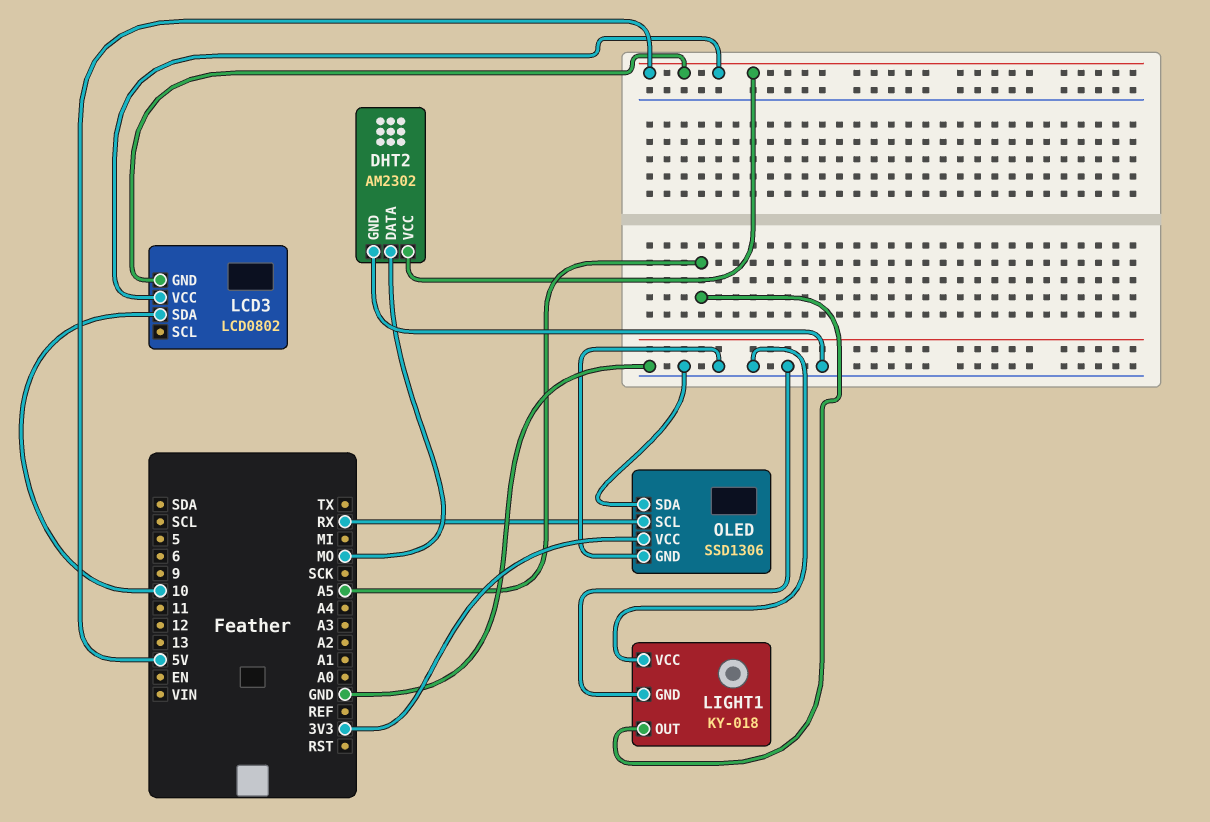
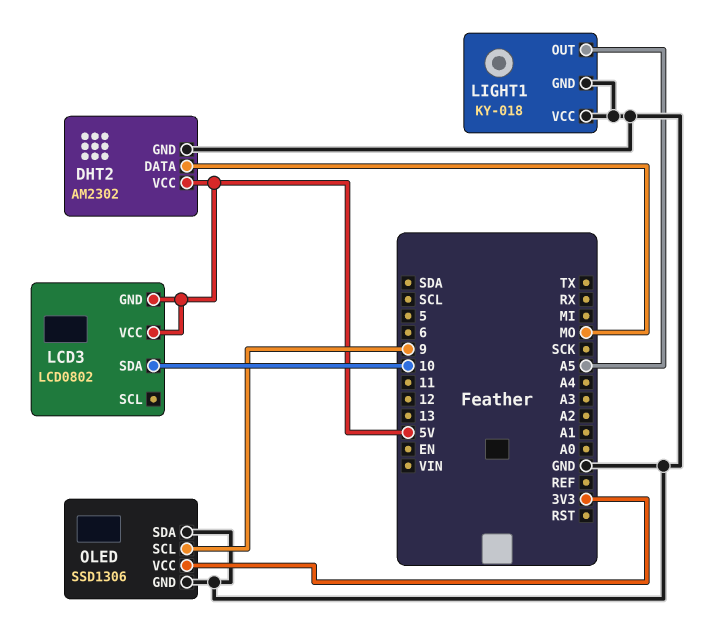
OLED pin SCL: RX -> 9

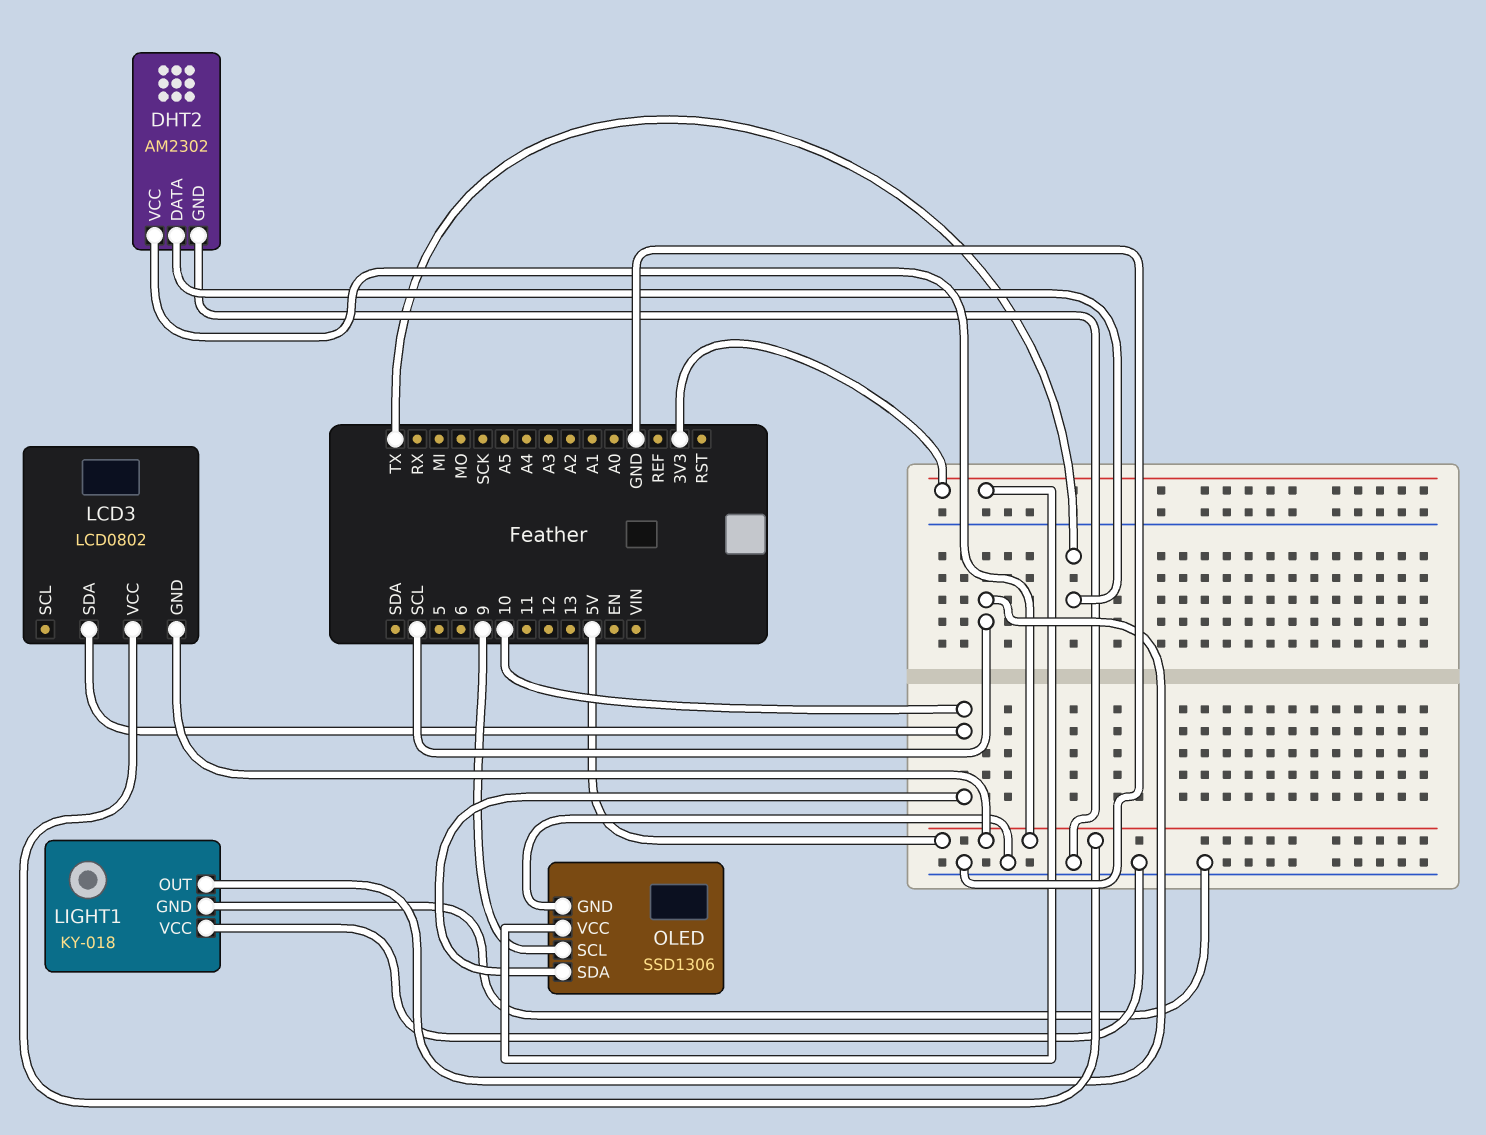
DHT2 pin DATA: MO -> TX
LIGHT1 pin OUT: A5 -> SCL
OLED pin SDA: GND -> 10

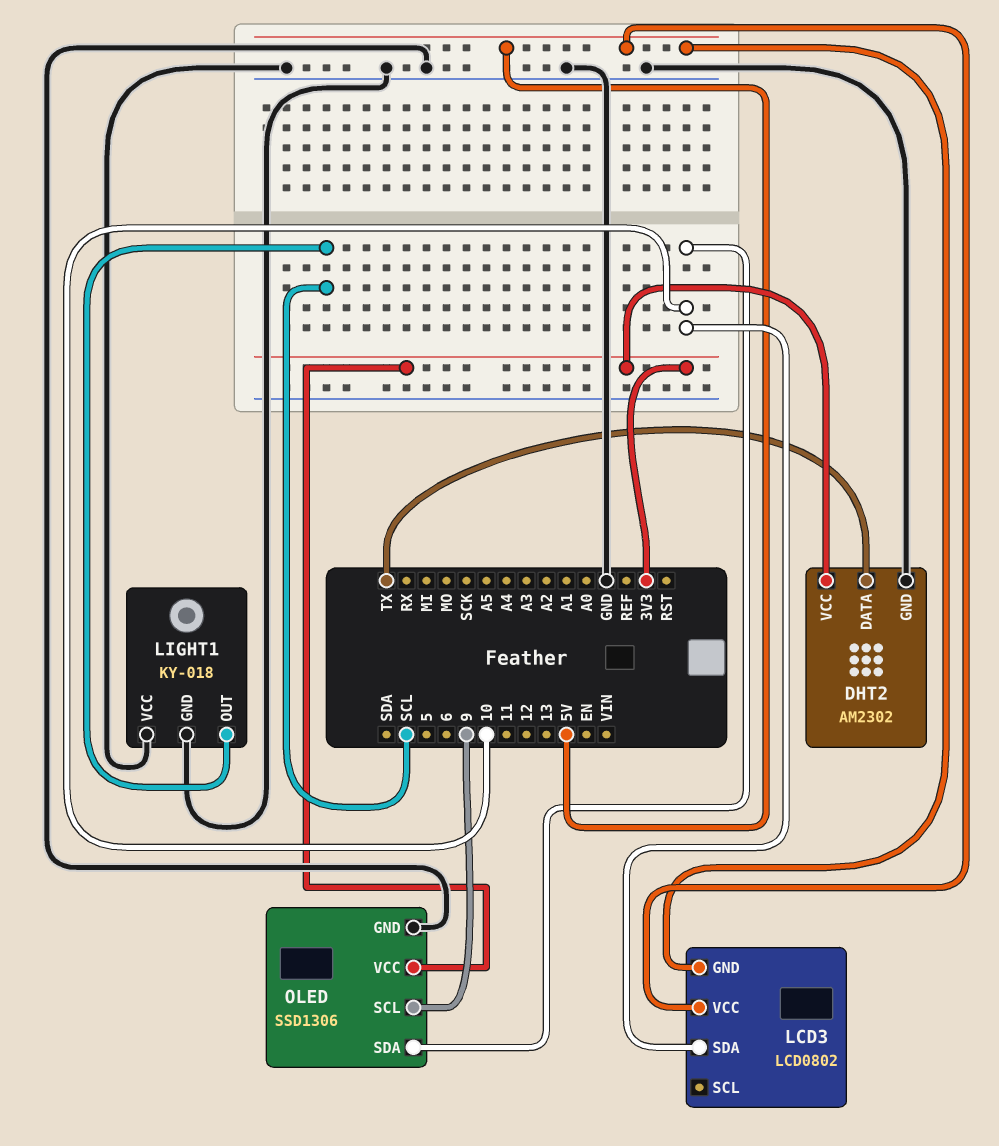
DHT2 pin VCC: 5V -> 3V3

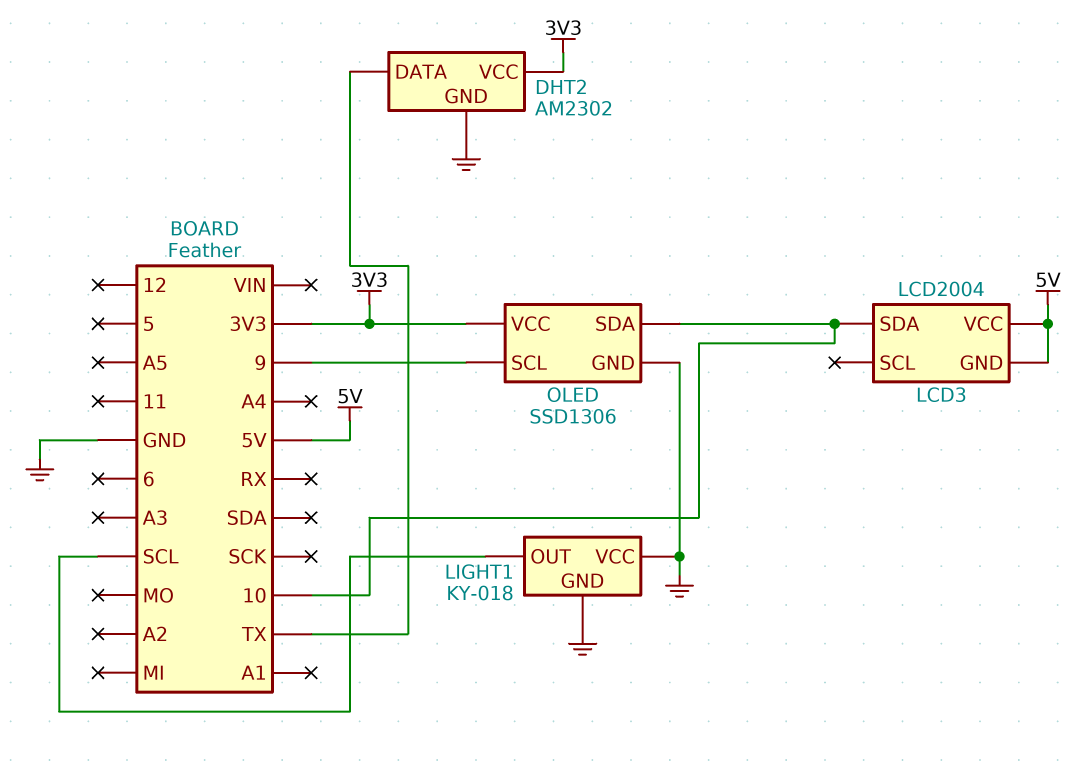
LCD3: LCD0802 -> LCD2004

